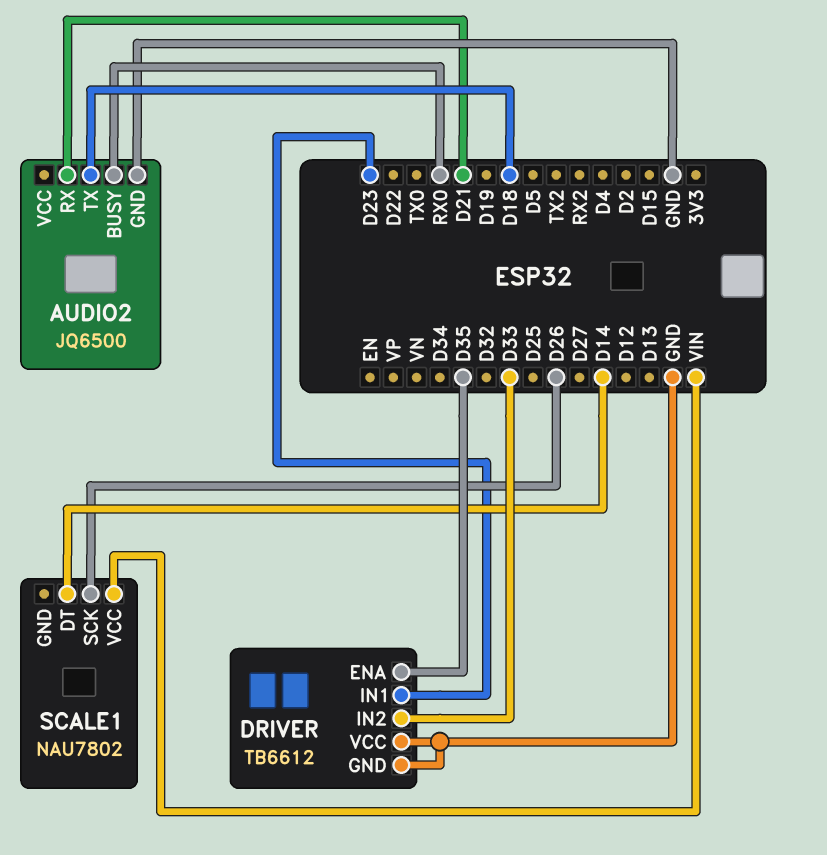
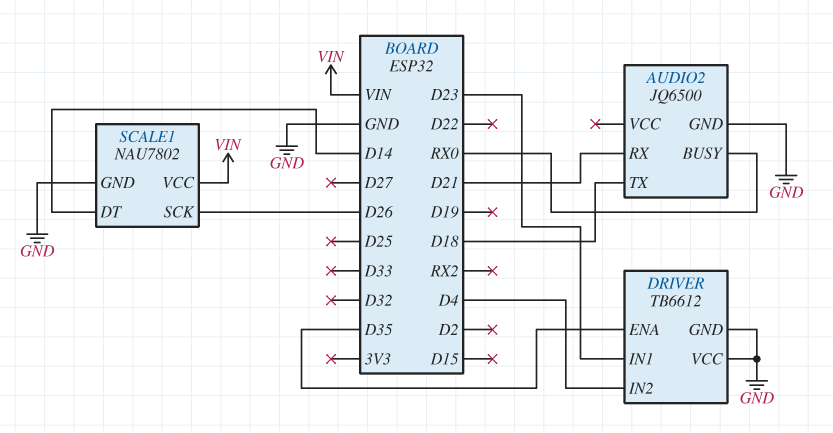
DRIVER pin IN2: D33 -> D4
SCALE1 pin GND: none -> GND

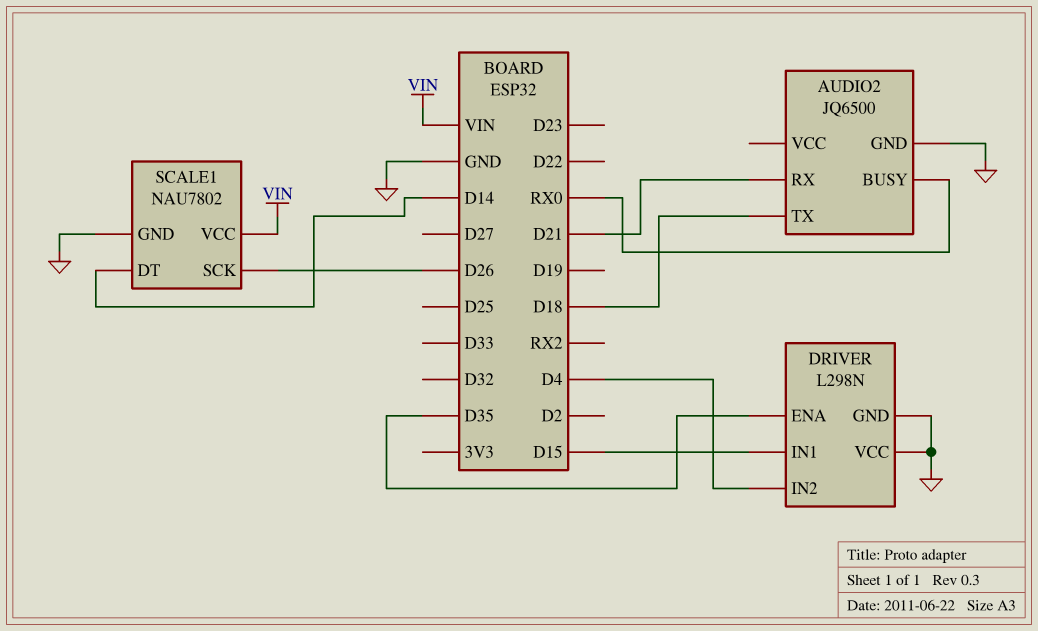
DRIVER: TB6612 -> L298N
DRIVER pin IN1: D23 -> D15

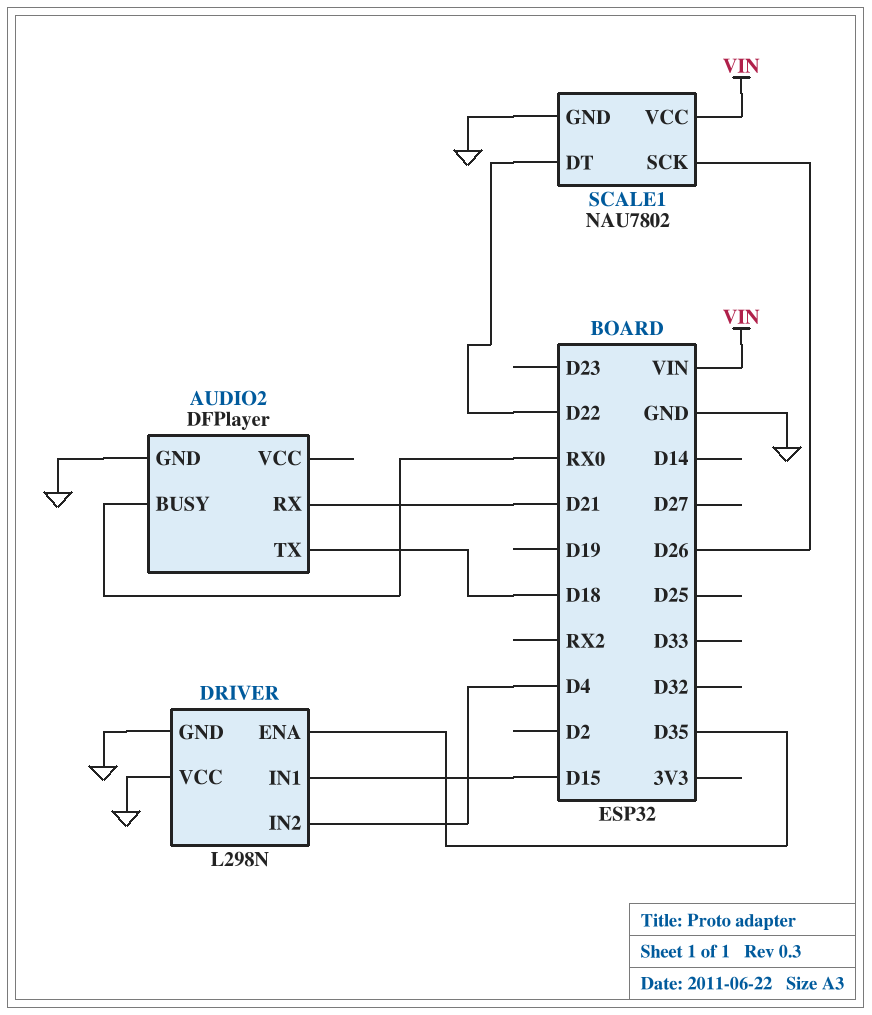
AUDIO2: JQ6500 -> DFPlayer
SCALE1 pin DT: D14 -> D22

